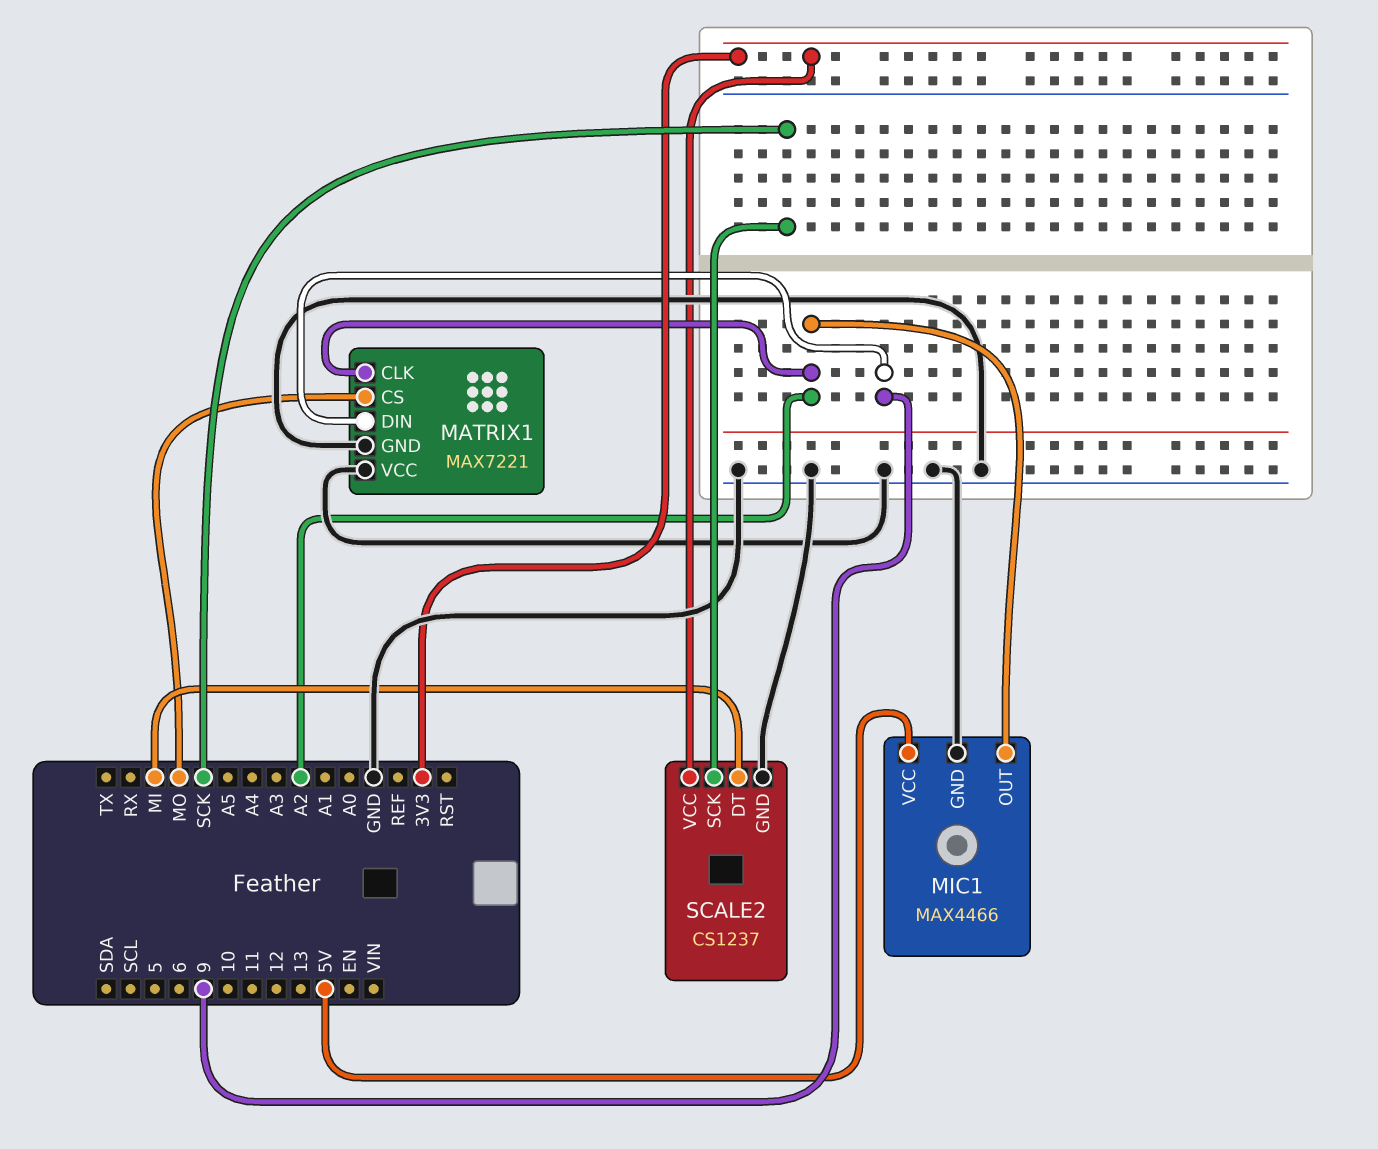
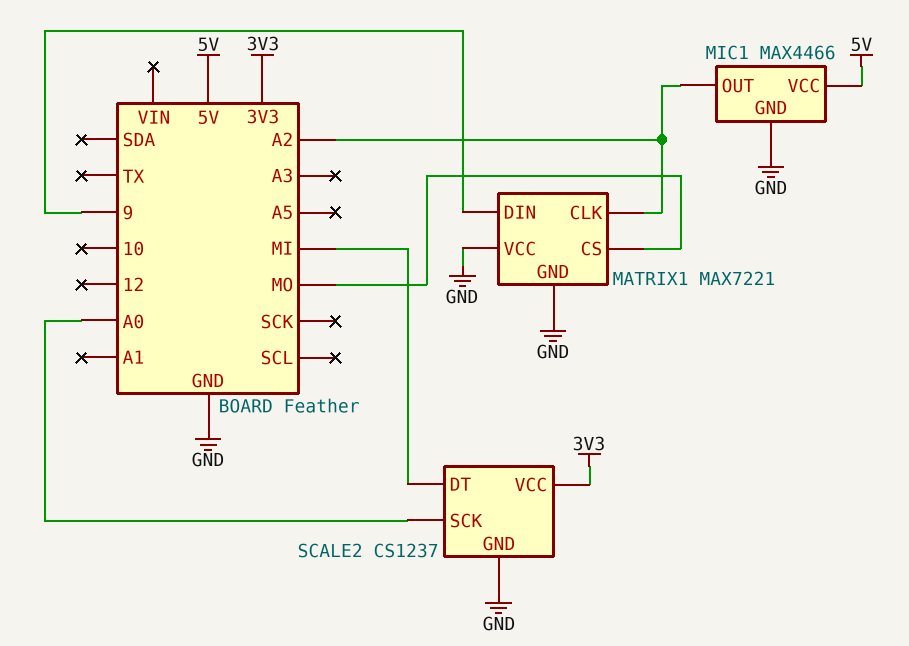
SCALE2 pin SCK: SCK -> A0

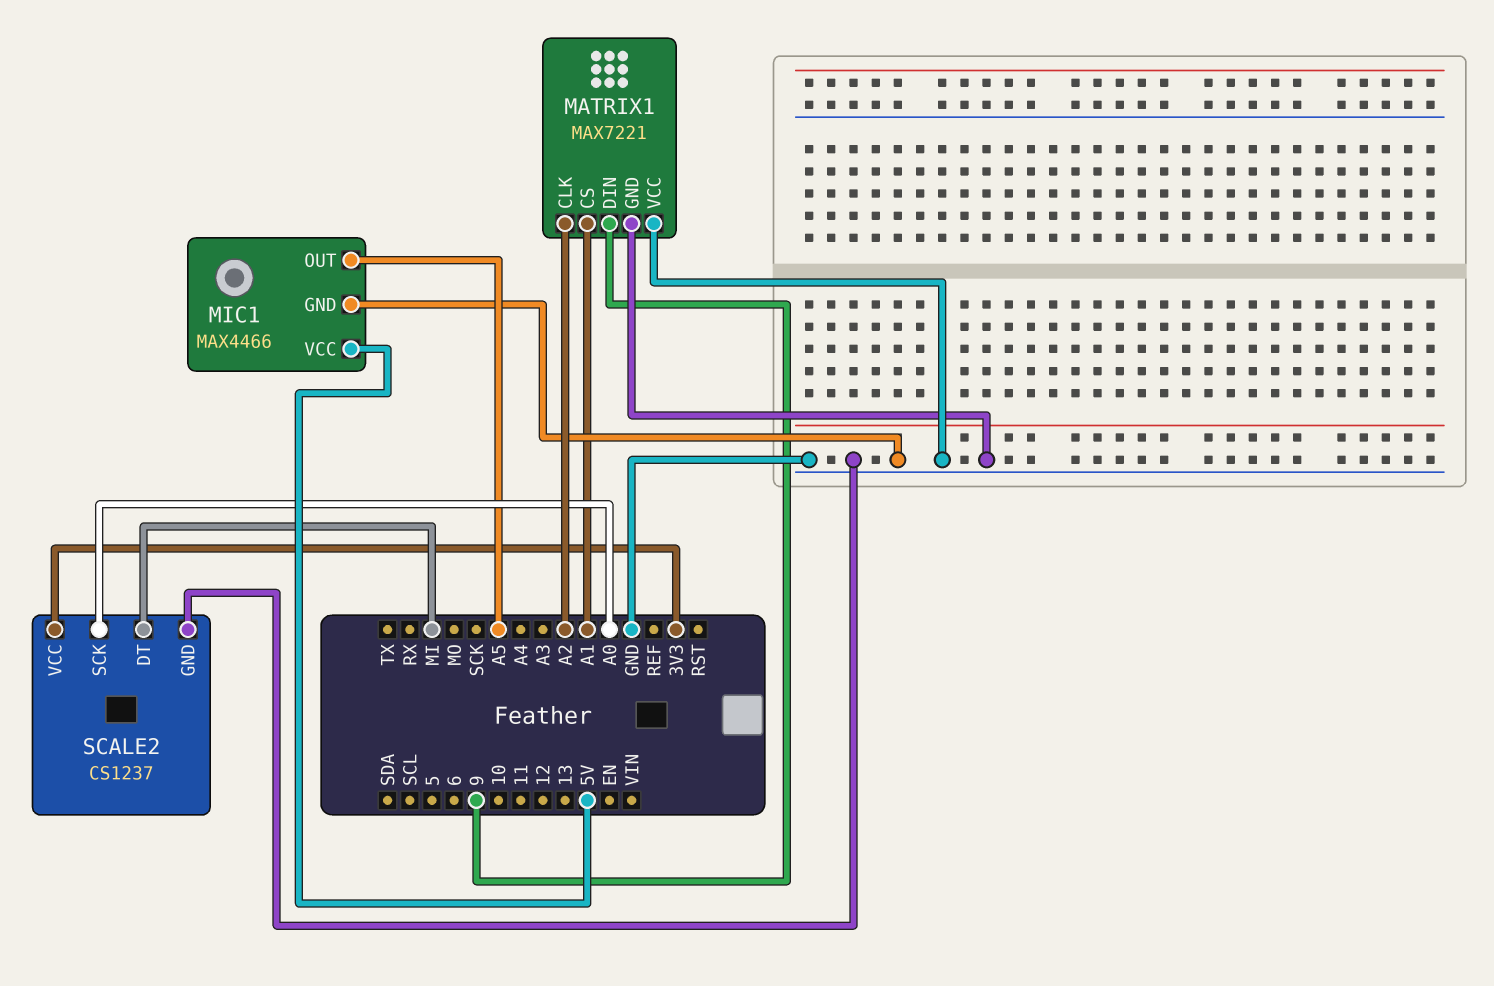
MATRIX1 pin CS: MO -> A1
MIC1 pin OUT: A2 -> A5

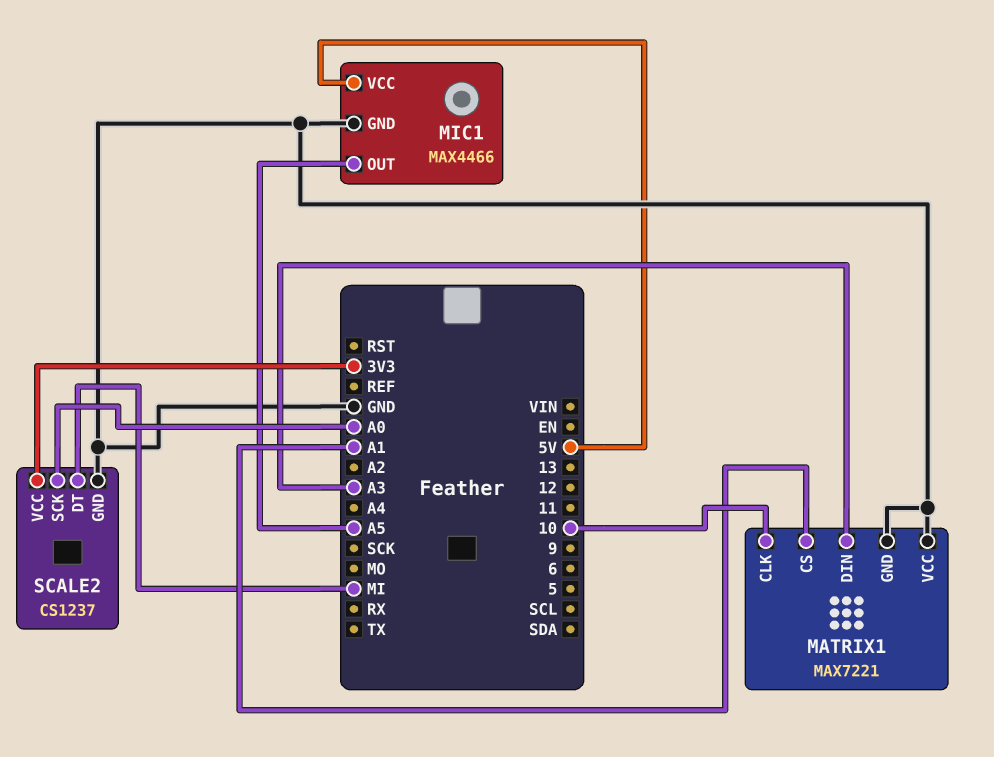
MATRIX1 pin CLK: A2 -> 10
MATRIX1 pin DIN: 9 -> A3

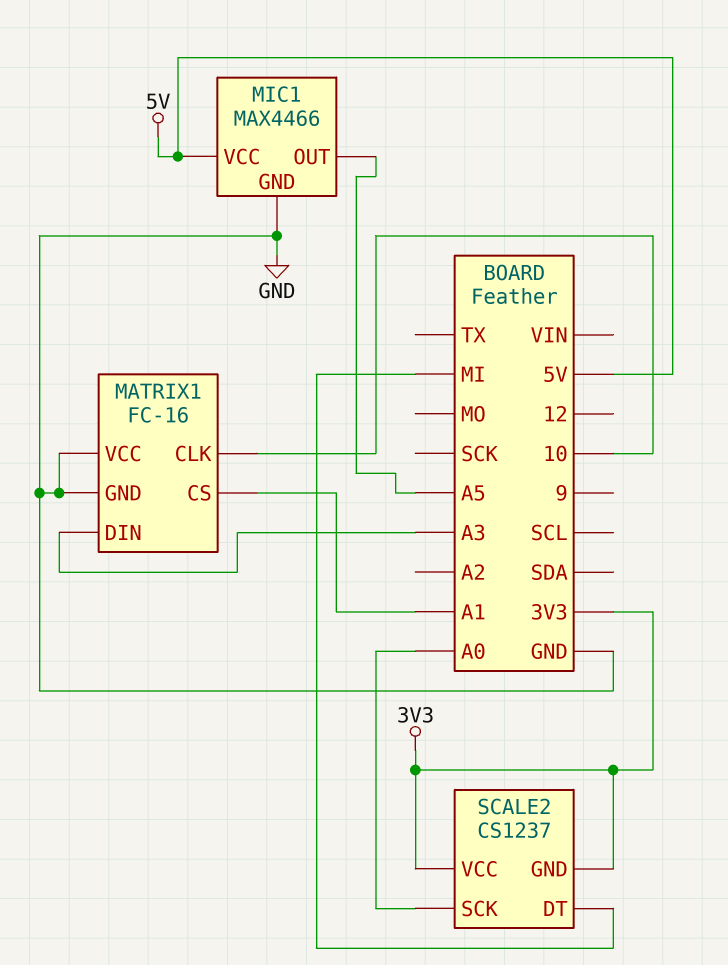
MATRIX1: MAX7221 -> FC-16
SCALE2 pin GND: GND -> 3V3

